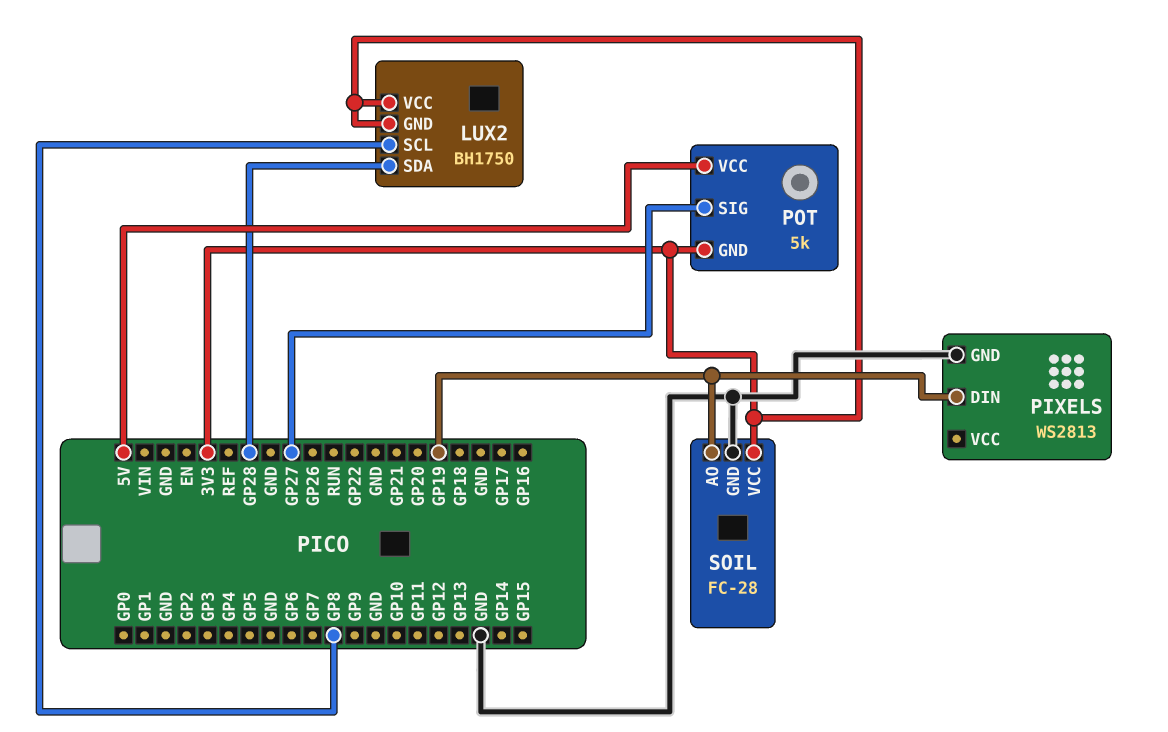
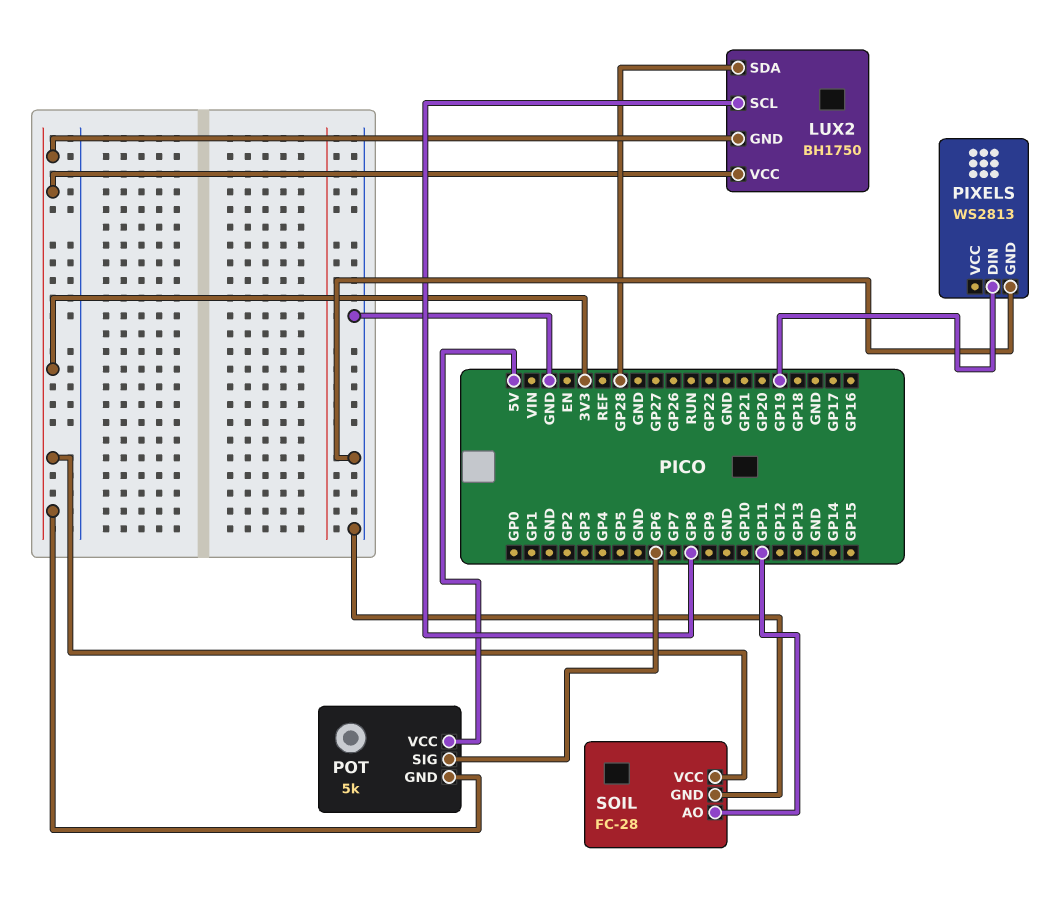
POT pin SIG: GP27 -> GP6
SOIL pin AO: GP19 -> GP11

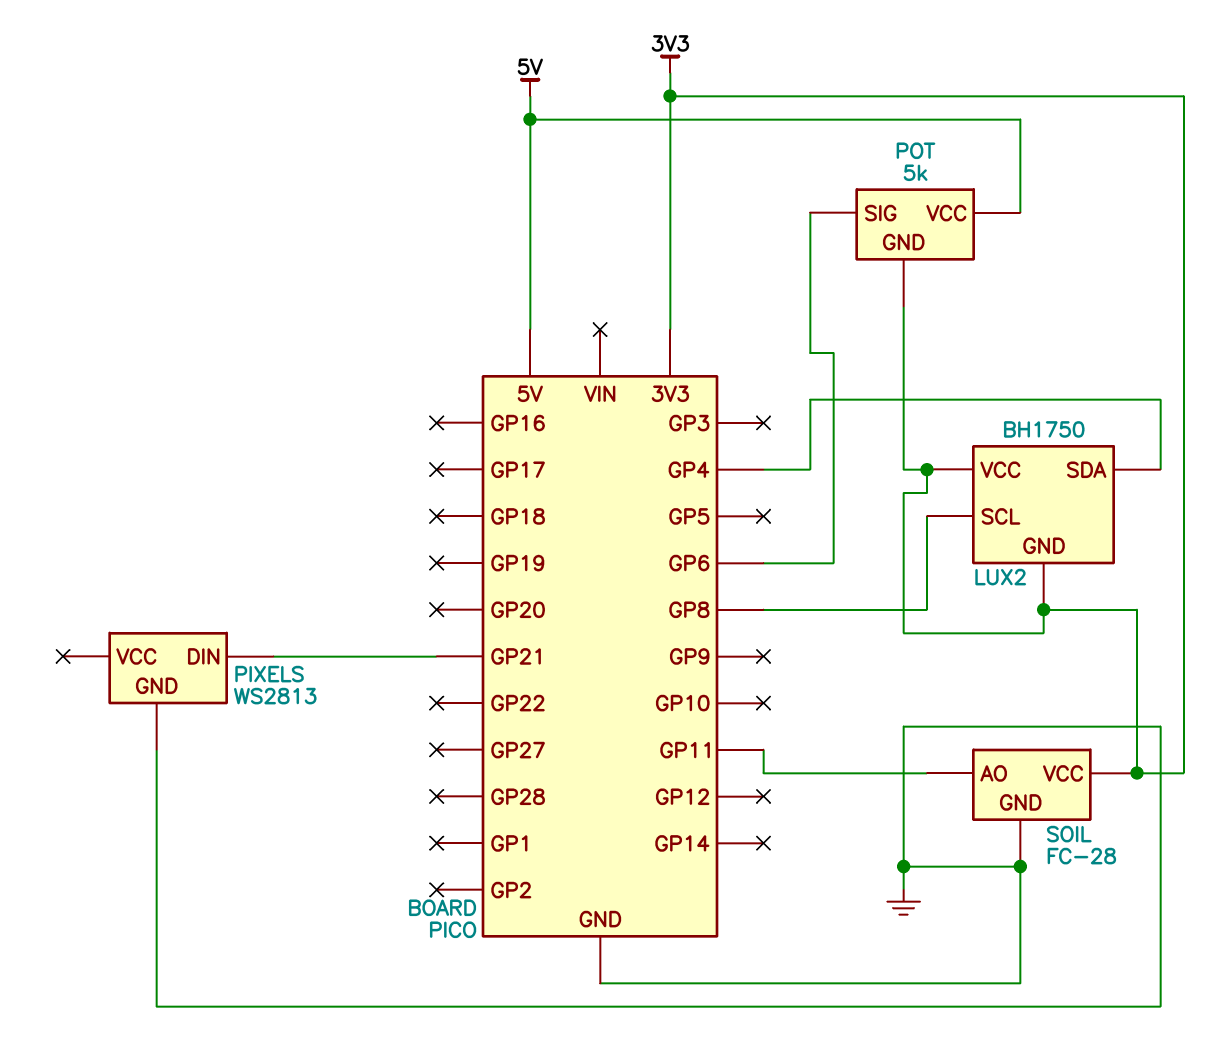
LUX2 pin SDA: GP28 -> GP4
PIXELS pin DIN: GP19 -> GP21

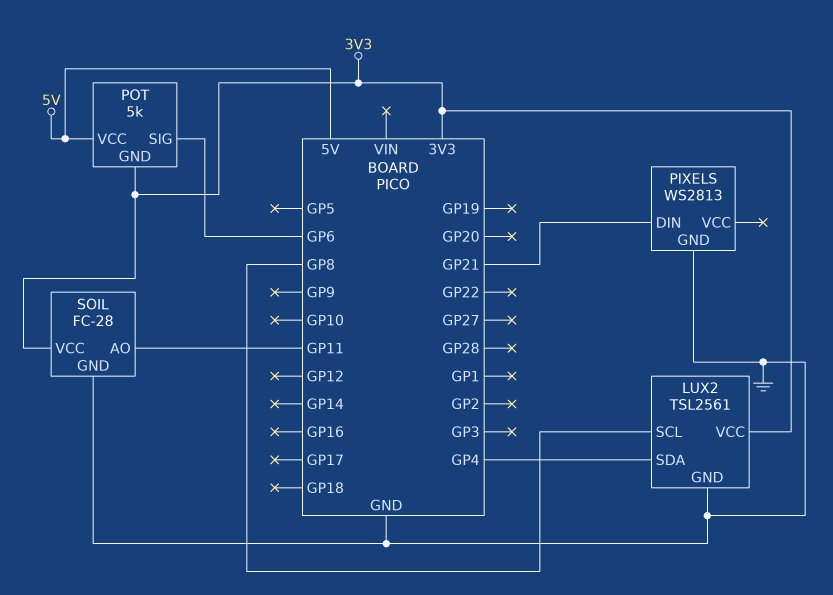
LUX2: BH1750 -> TSL2561
LUX2 pin GND: 3V3 -> GND

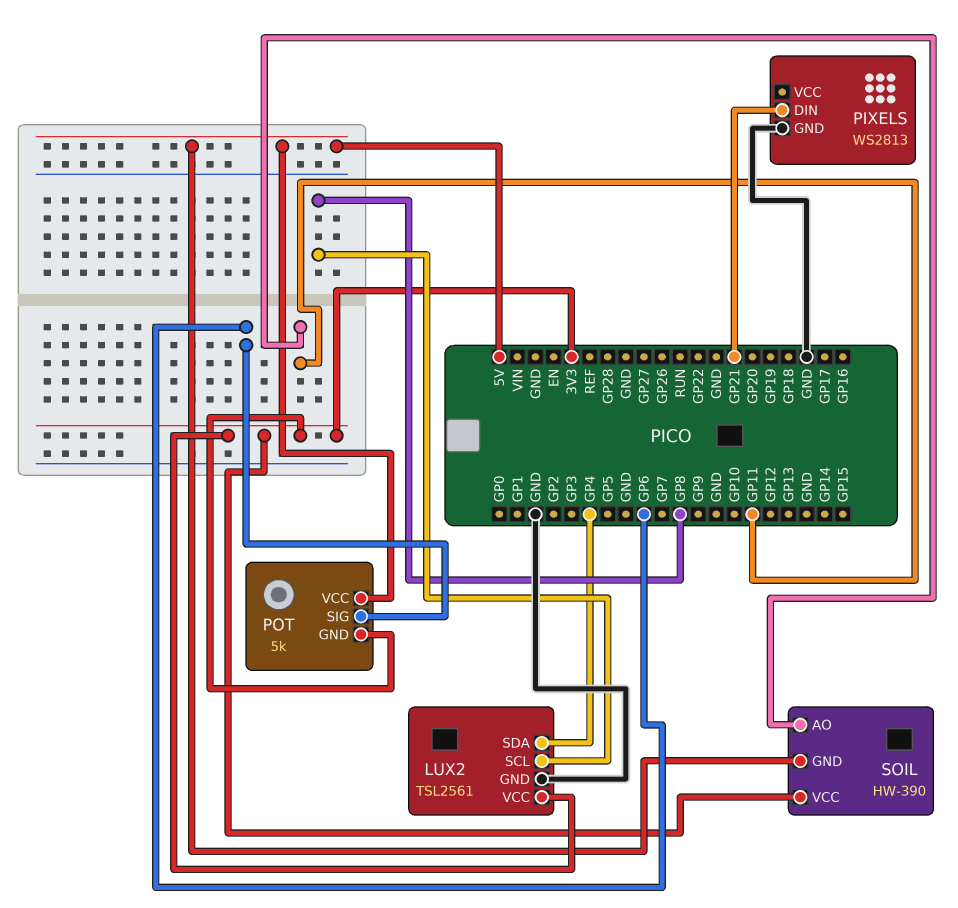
SOIL: FC-28 -> HW-390
SOIL pin GND: GND -> 5V

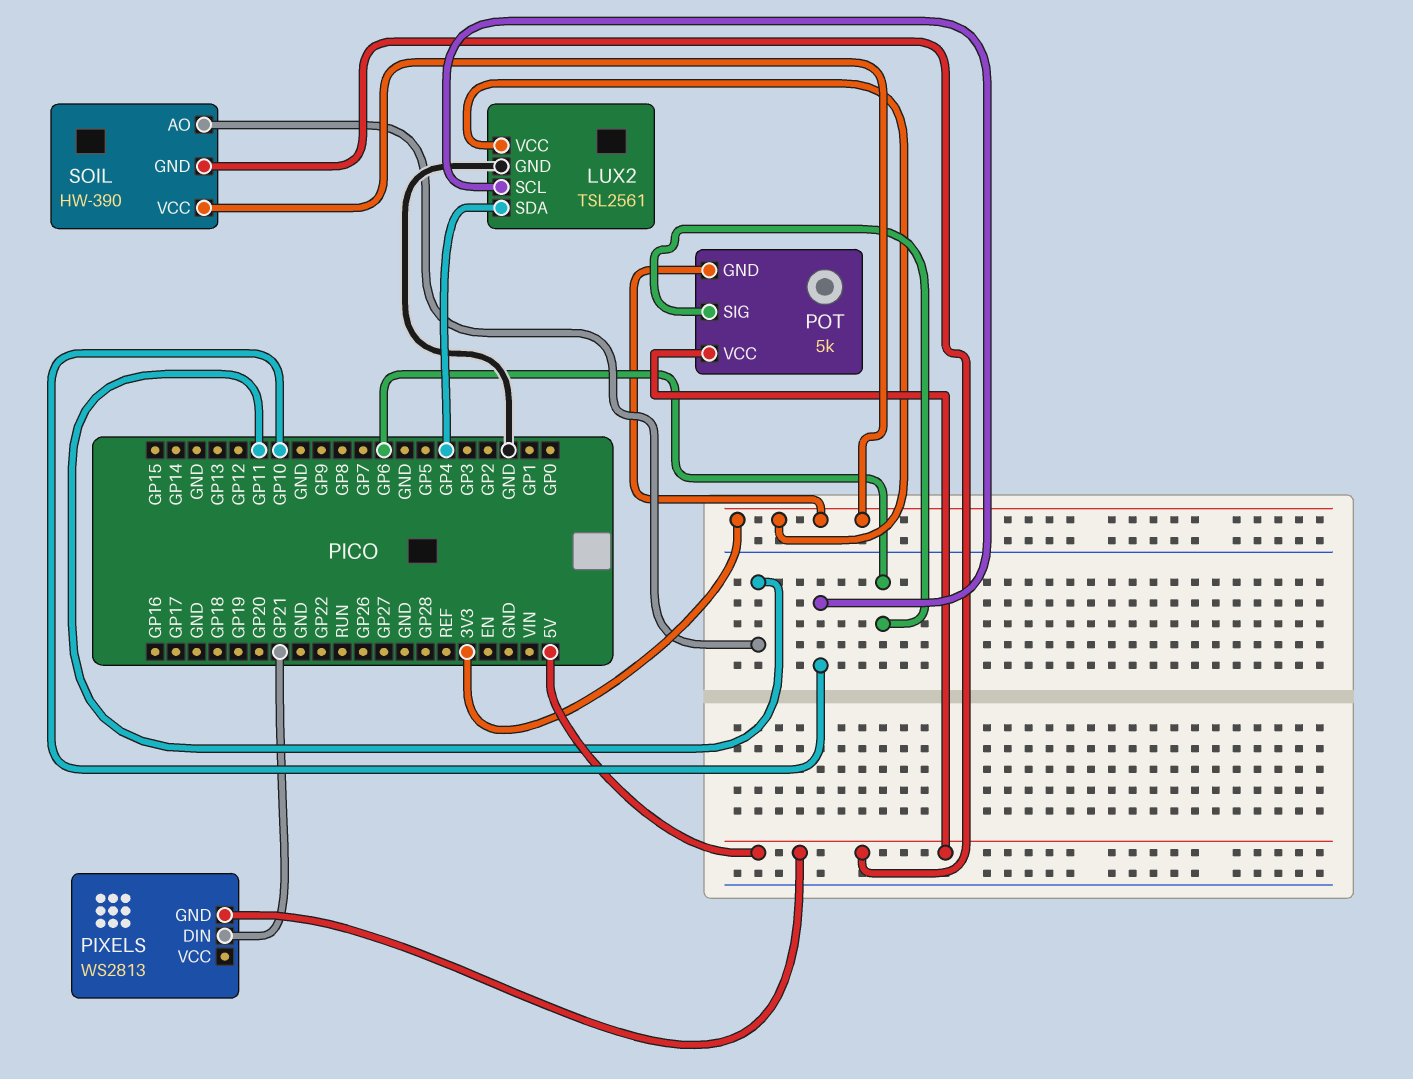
LUX2 pin SCL: GP8 -> GP10
PIXELS pin GND: GND -> 5V

